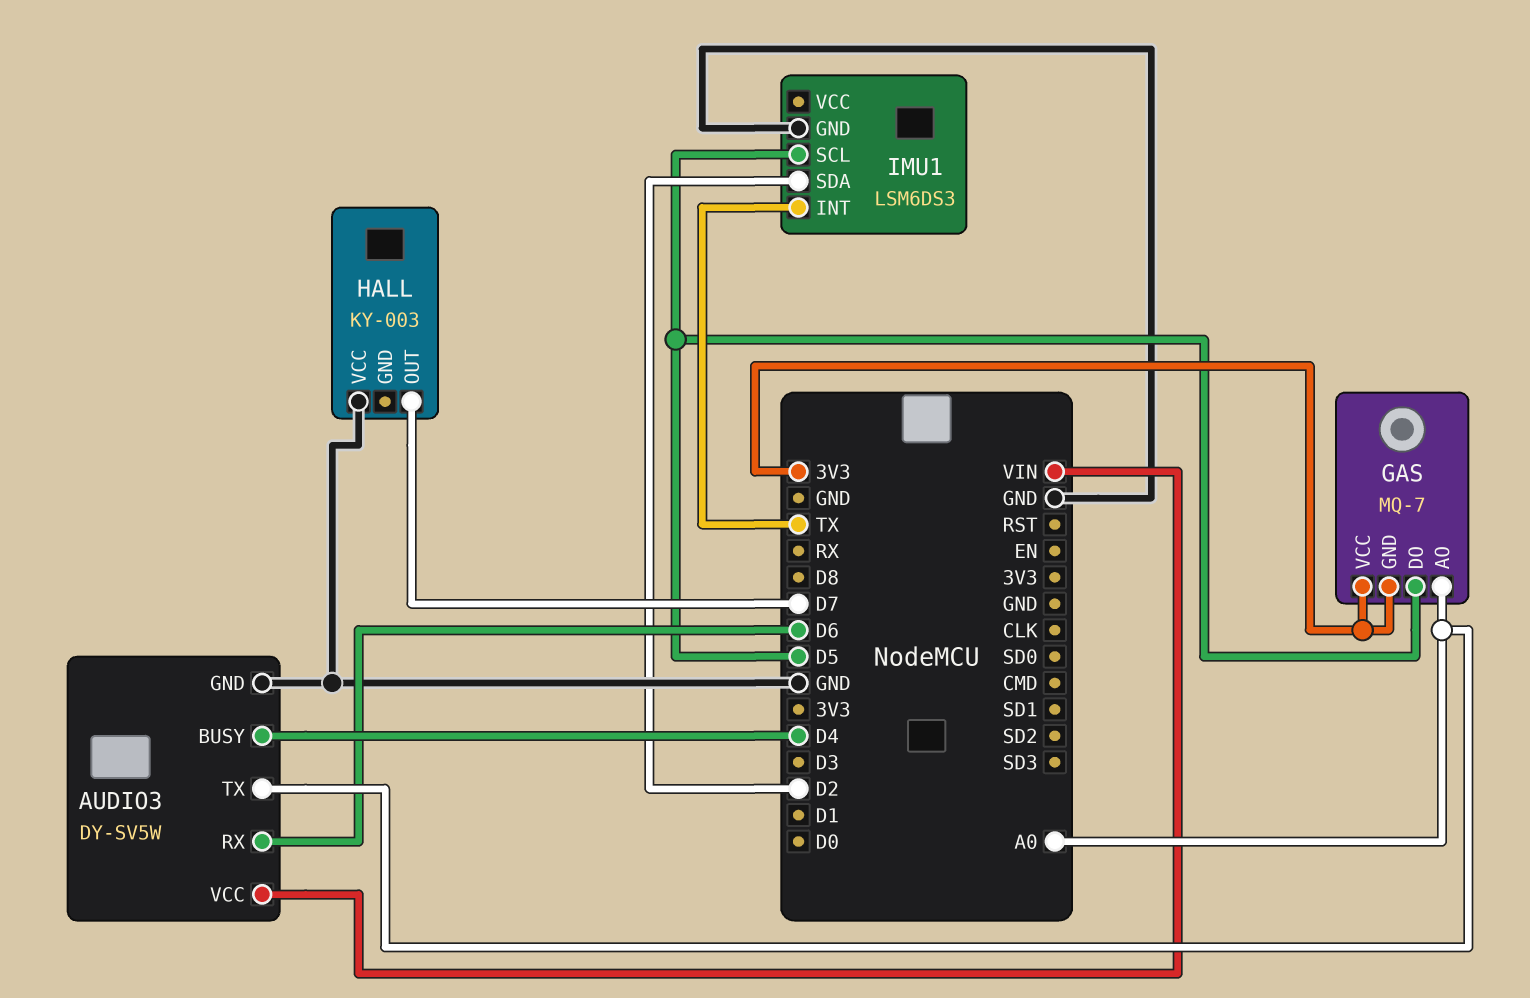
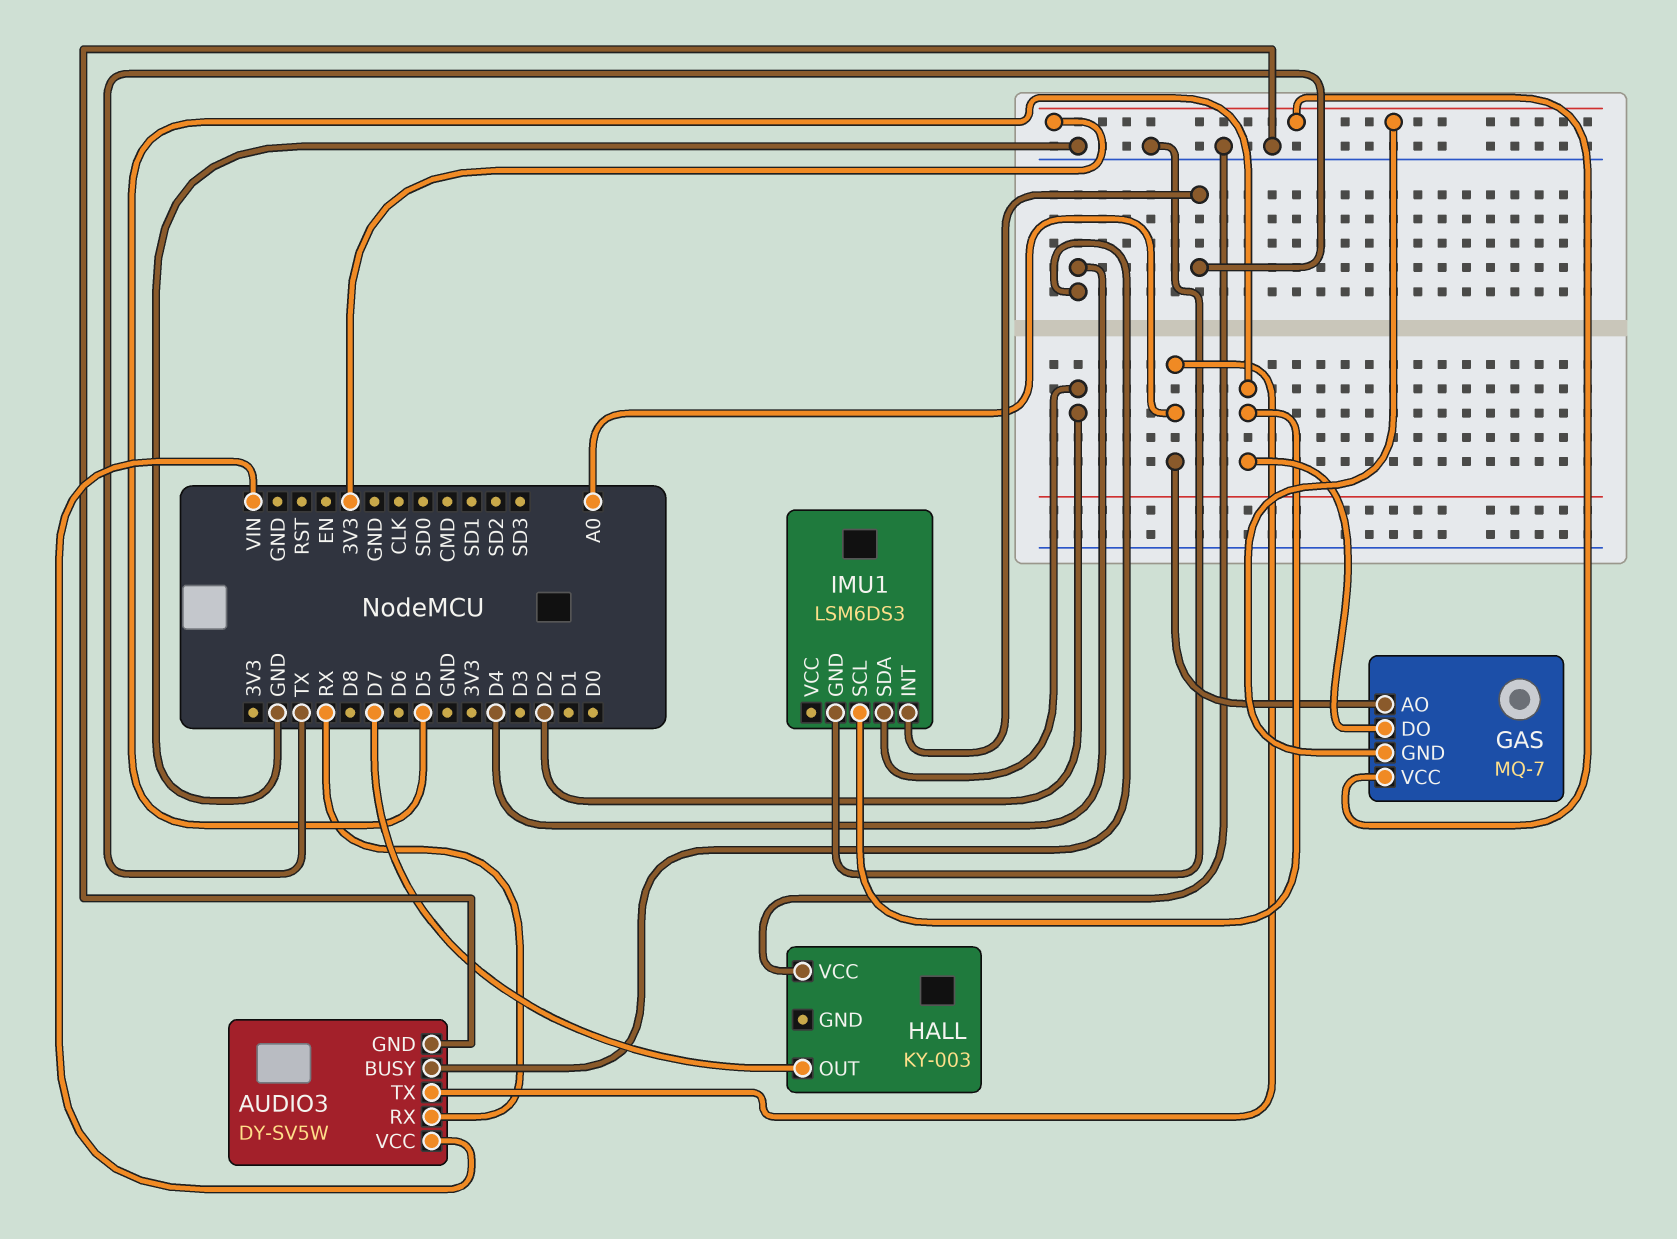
AUDIO3 pin RX: D6 -> RX

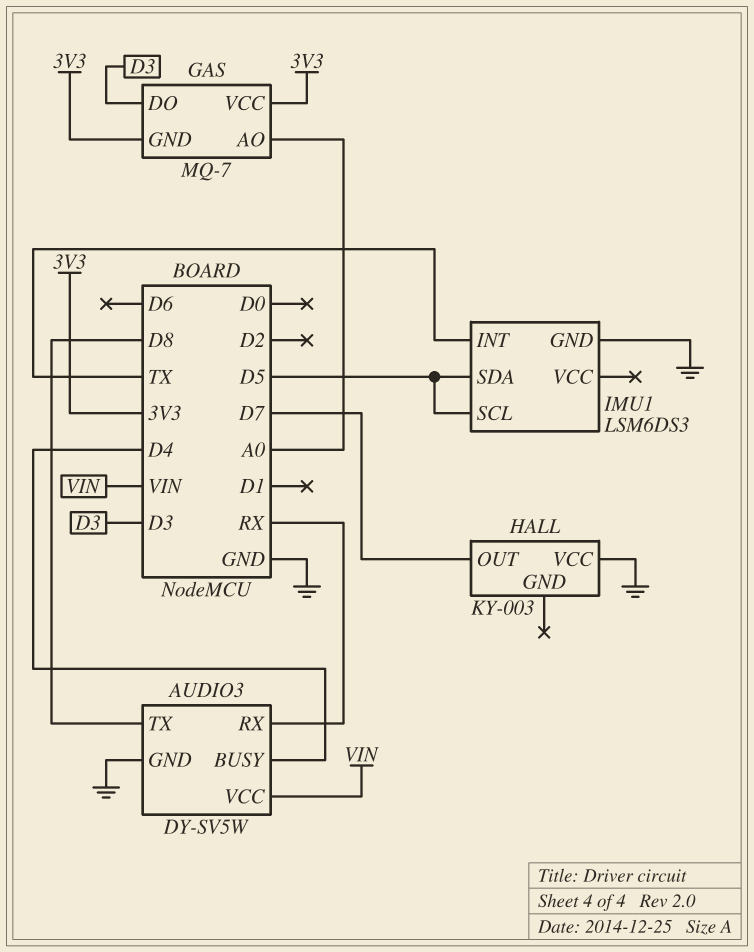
AUDIO3 pin TX: A0 -> D8
GAS pin DO: D5 -> D3
IMU1 pin SDA: D2 -> D5

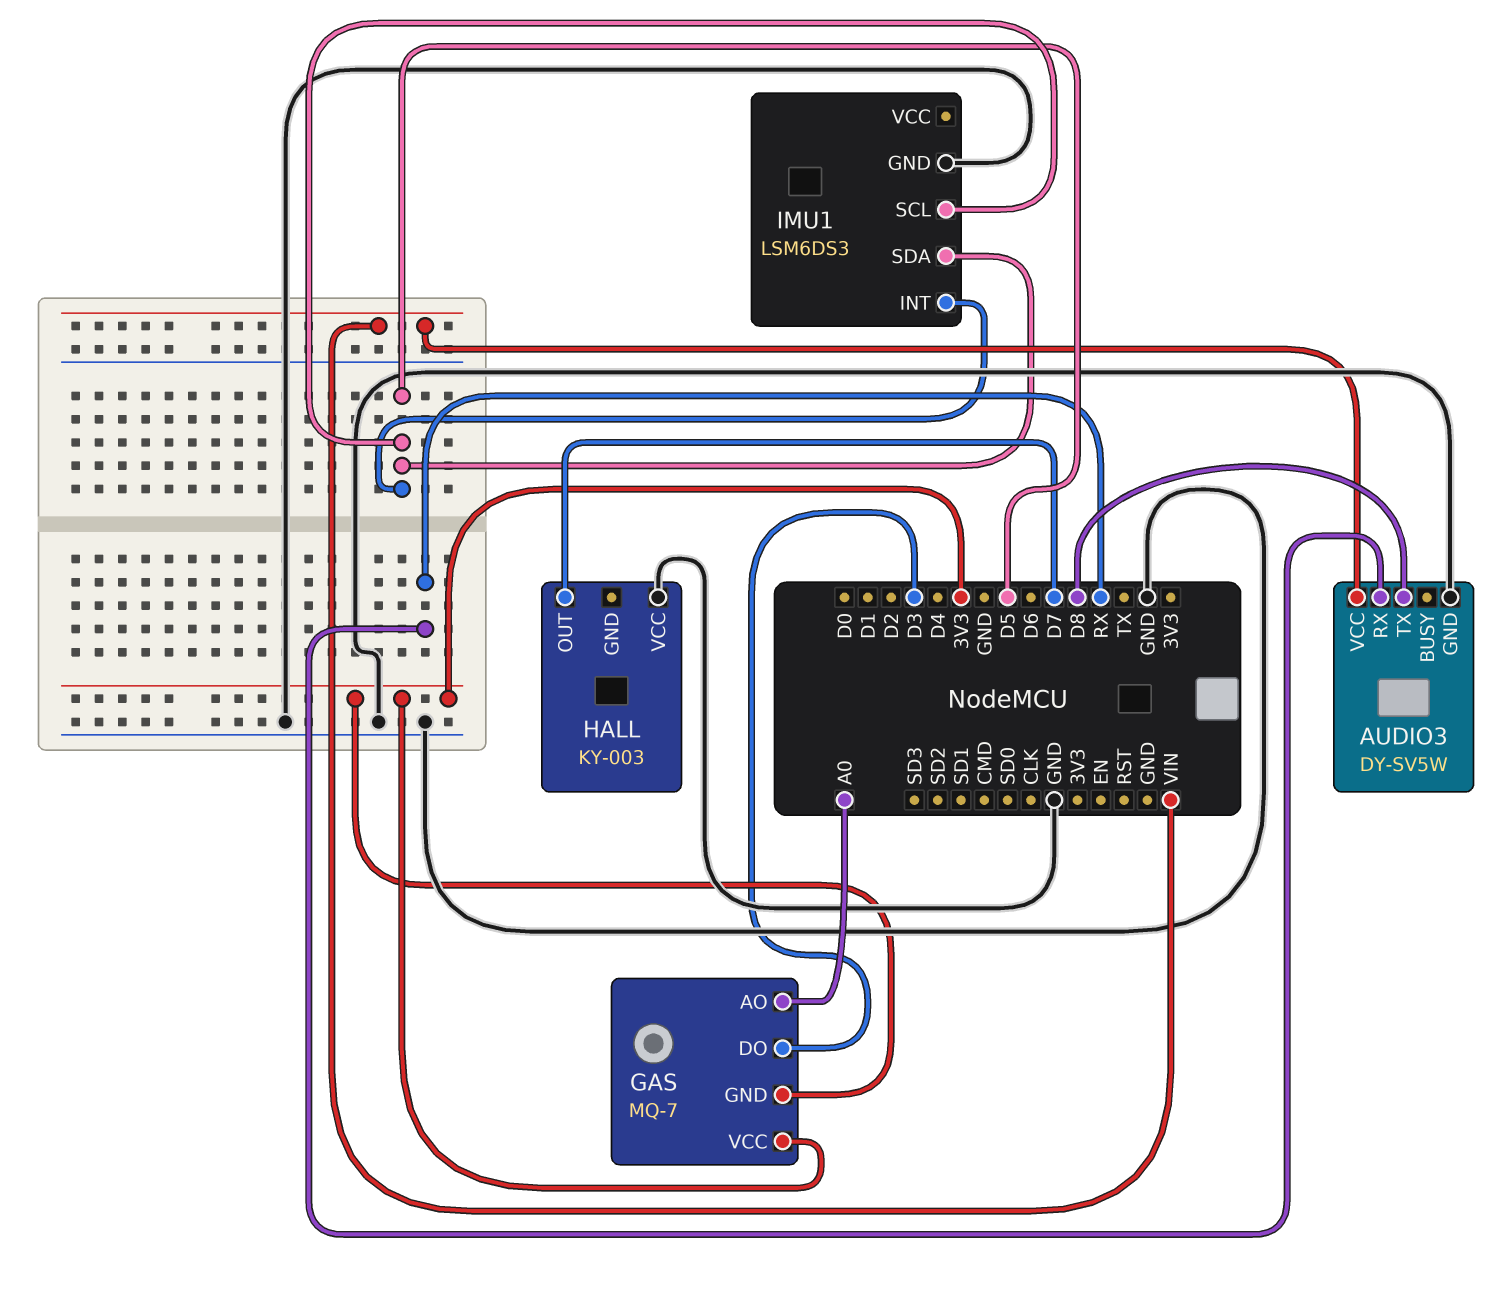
AUDIO3 pin BUSY: D4 -> none
IMU1 pin INT: TX -> D5

